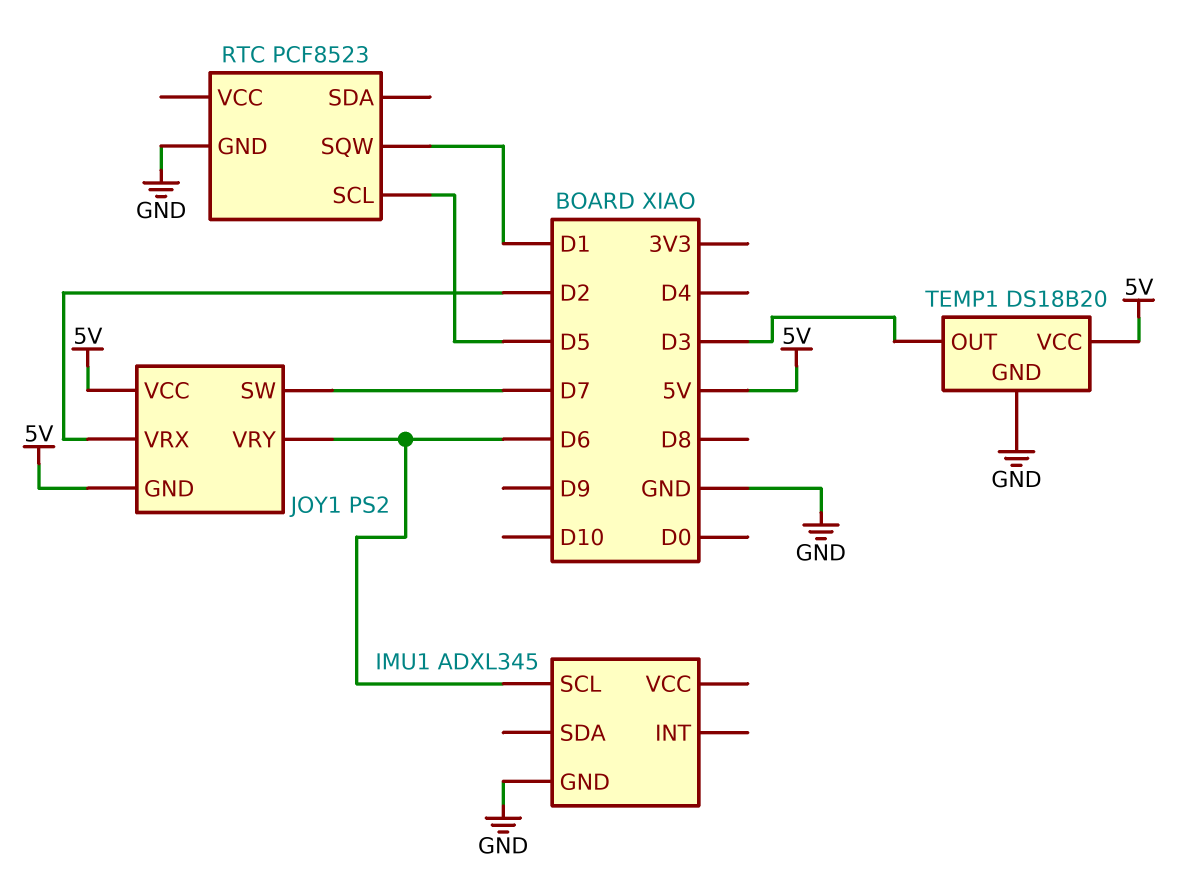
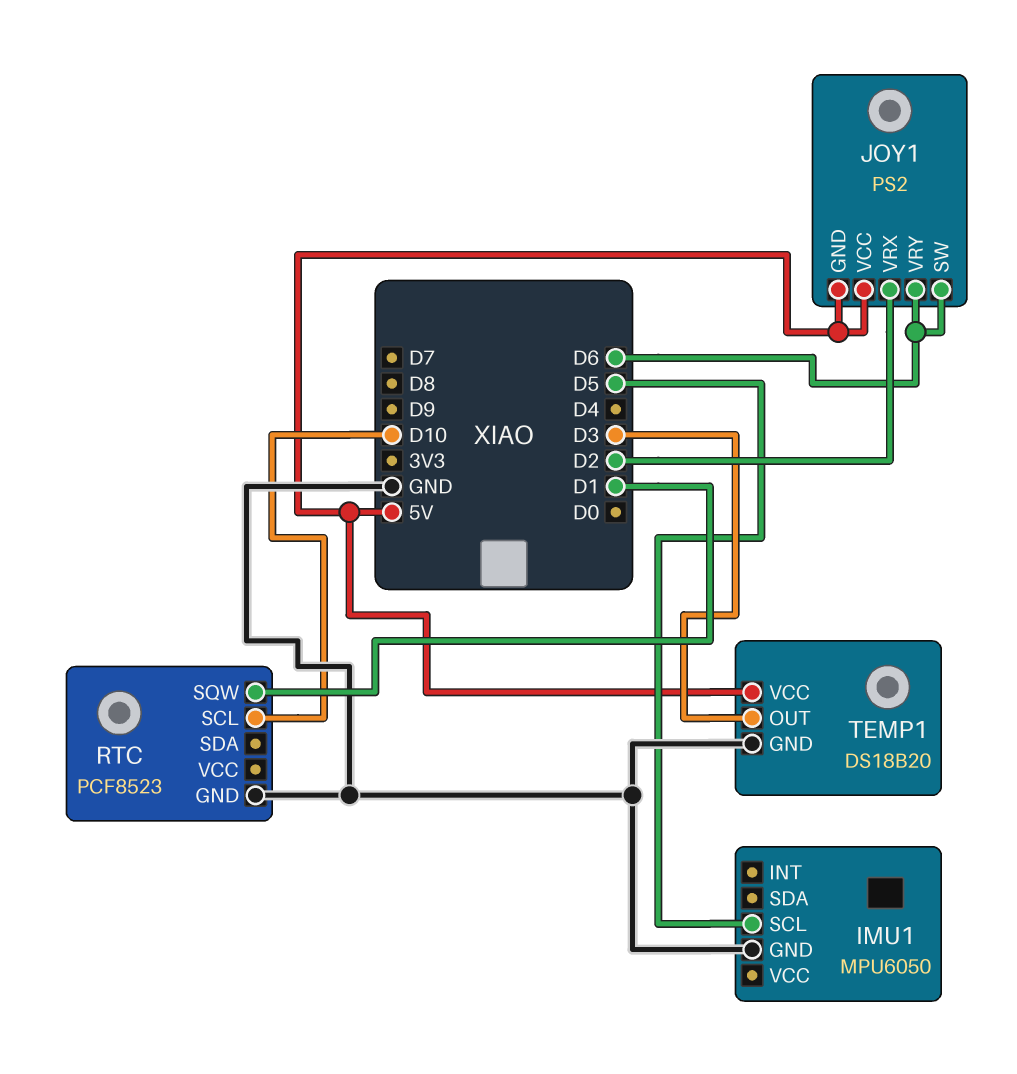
IMU1: ADXL345 -> MPU6050
IMU1 pin SCL: D6 -> D5
JOY1 pin SW: D7 -> D6
RTC pin SCL: D5 -> D10

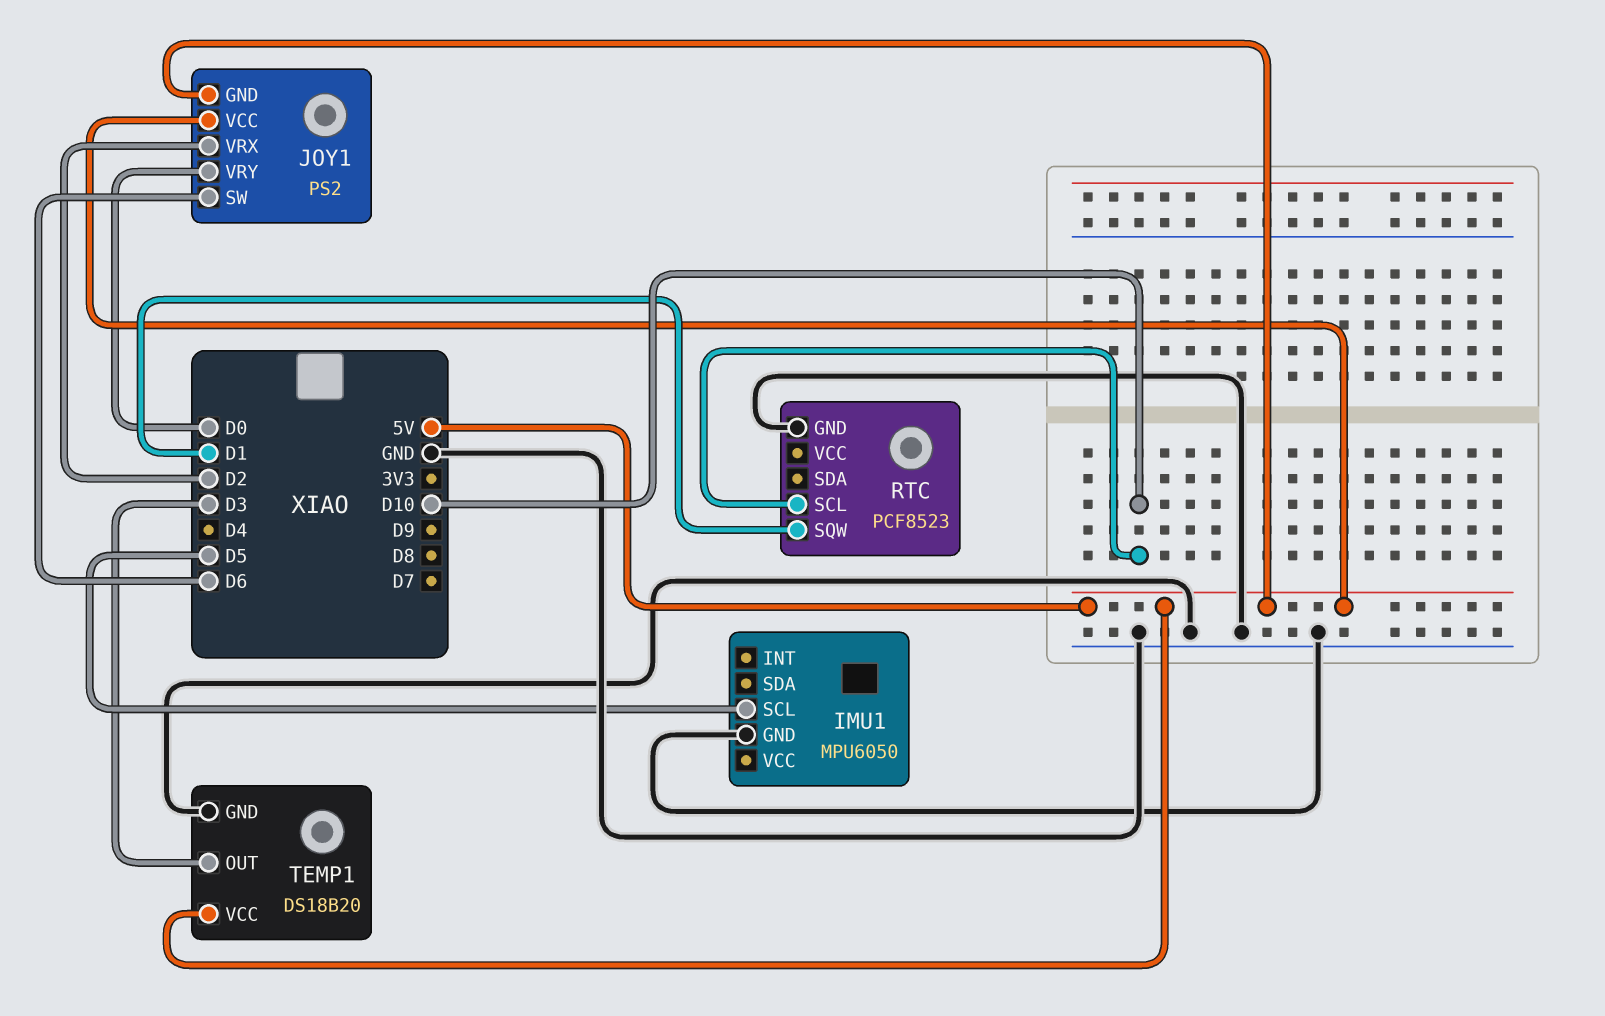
JOY1 pin VRY: D6 -> D0

